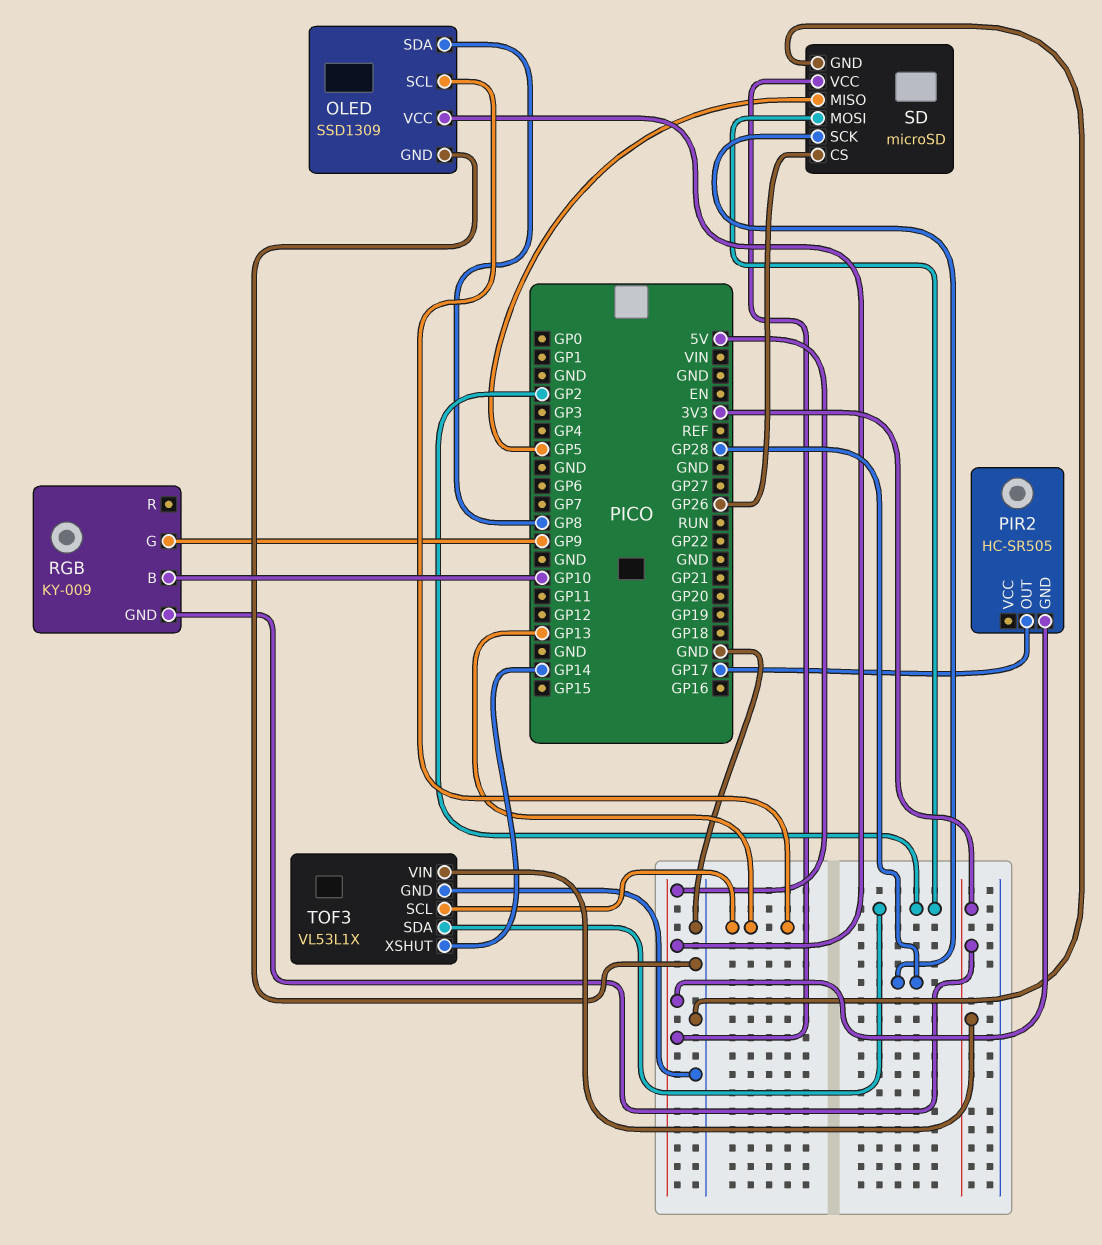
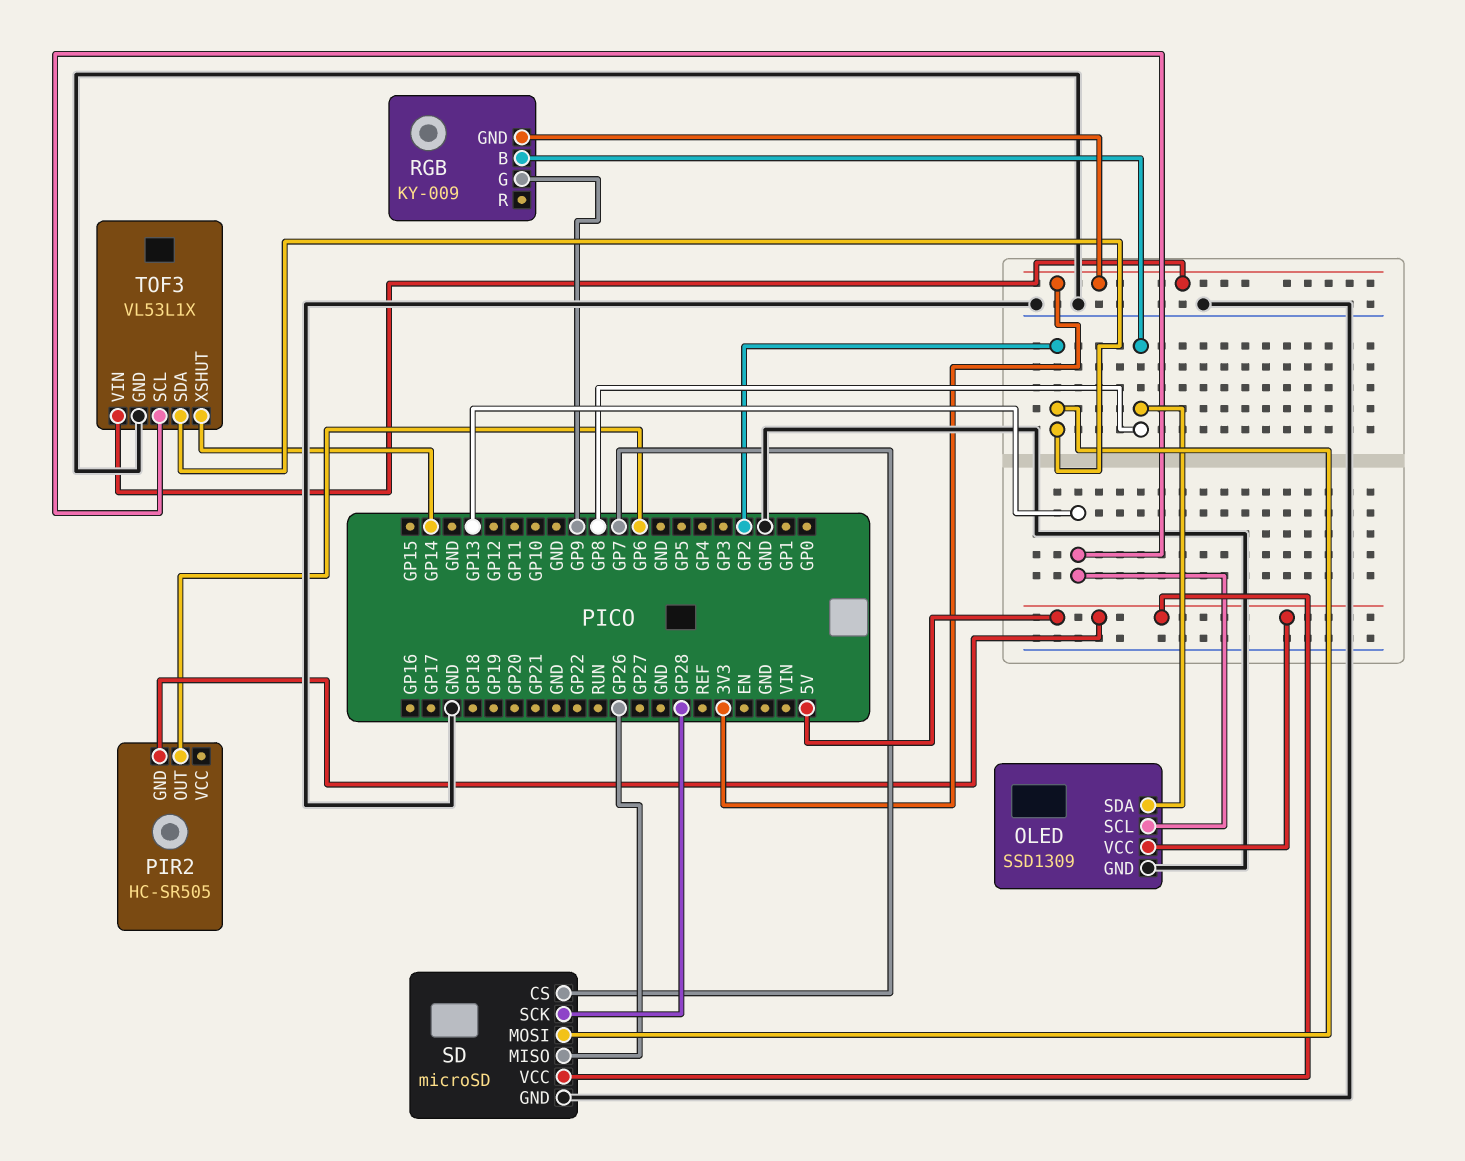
PIR2 pin OUT: GP17 -> GP6
RGB pin B: GP10 -> GP8
SD pin CS: GP26 -> GP7
SD pin MISO: GP5 -> GP26

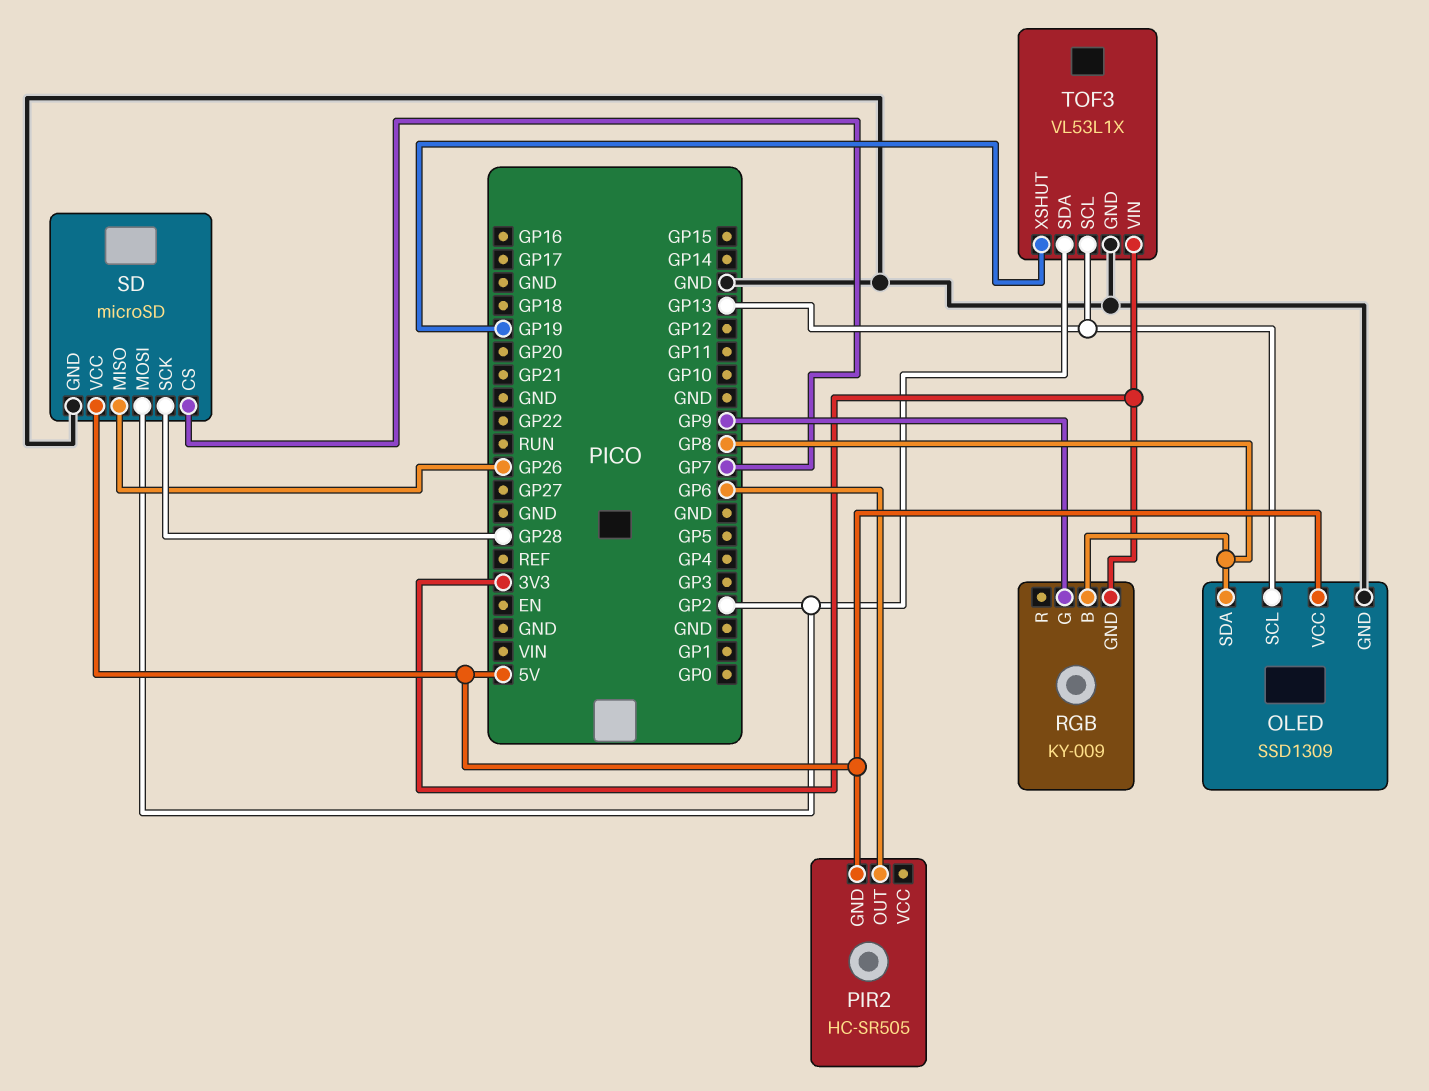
TOF3 pin XSHUT: GP14 -> GP19

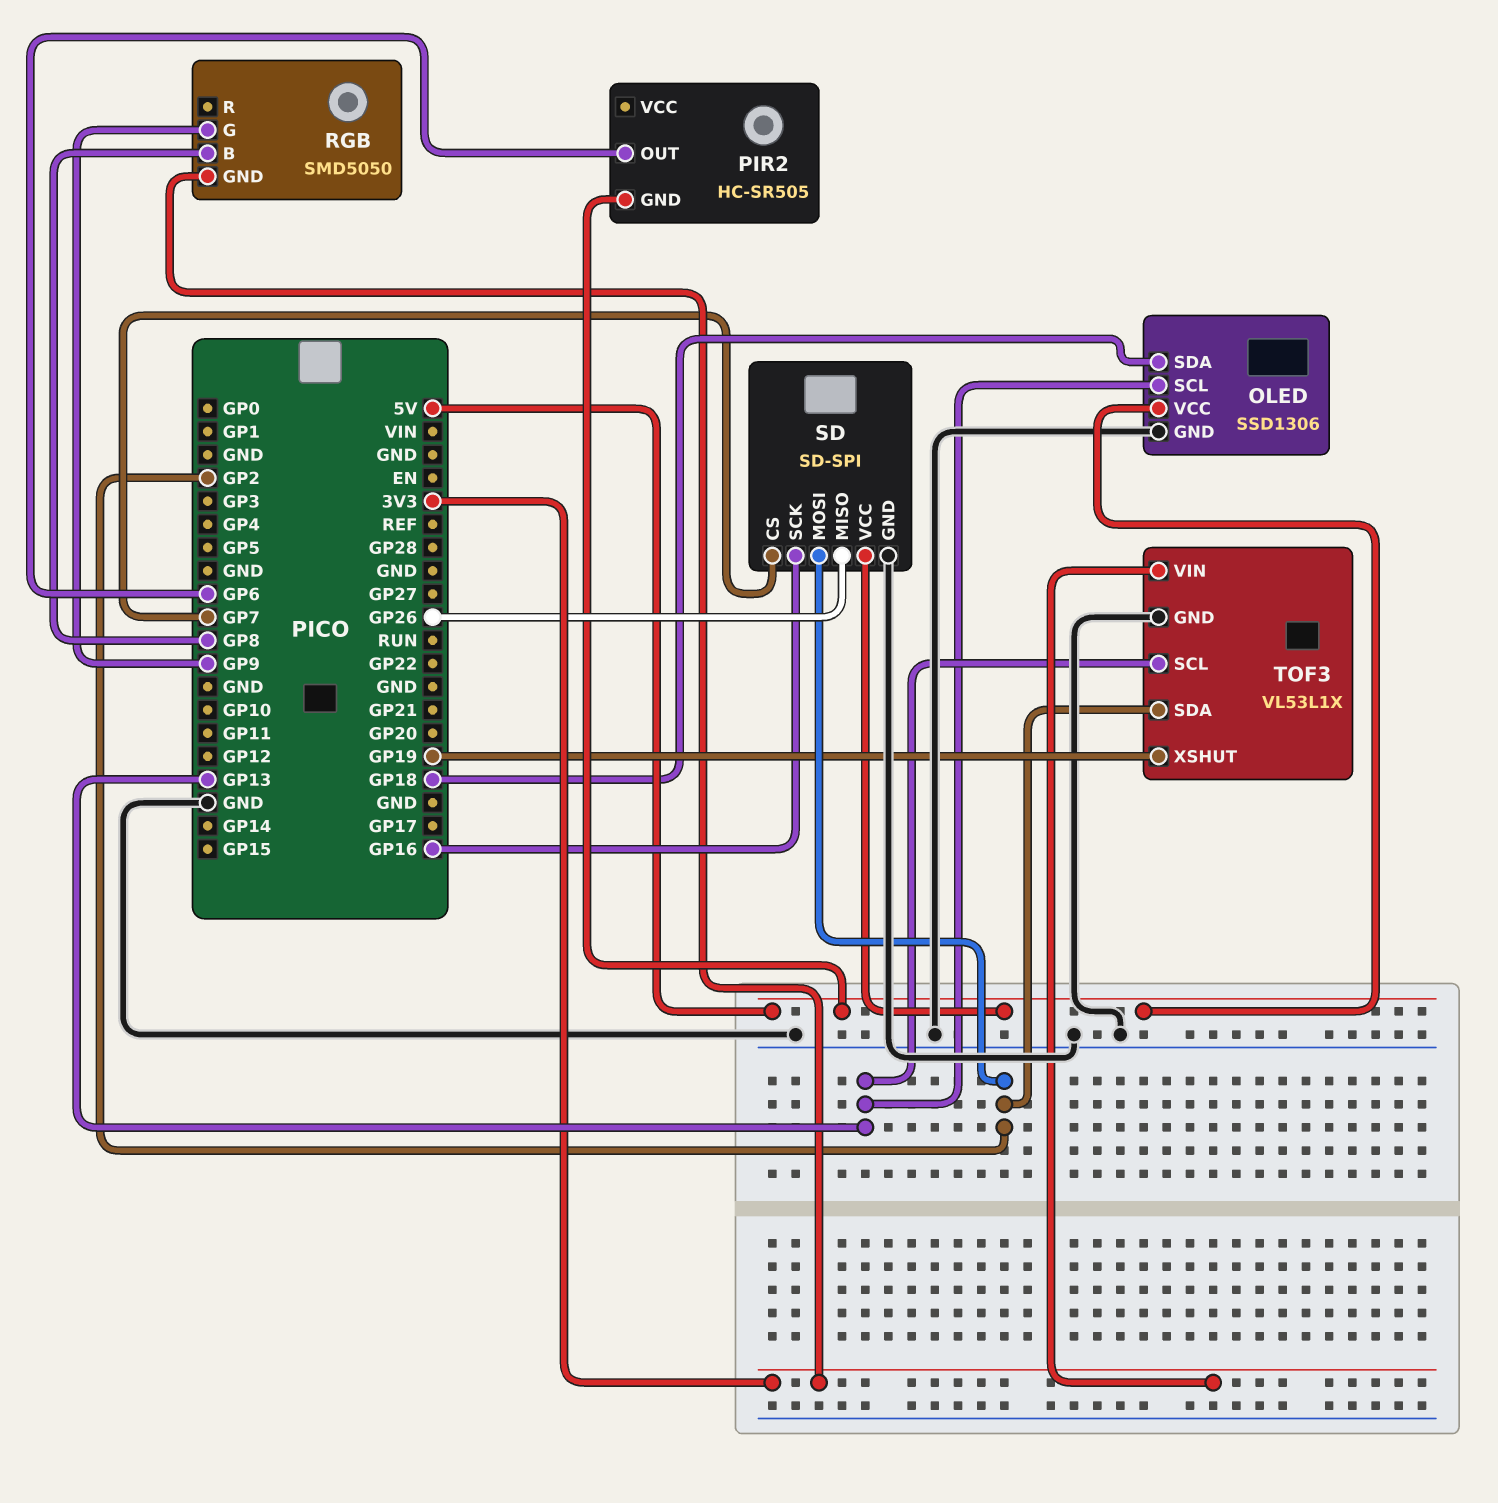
OLED: SSD1309 -> SSD1306
OLED pin SDA: GP8 -> GP18
RGB: KY-009 -> SMD5050
SD: microSD -> SD-SPI
SD pin SCK: GP28 -> GP16

